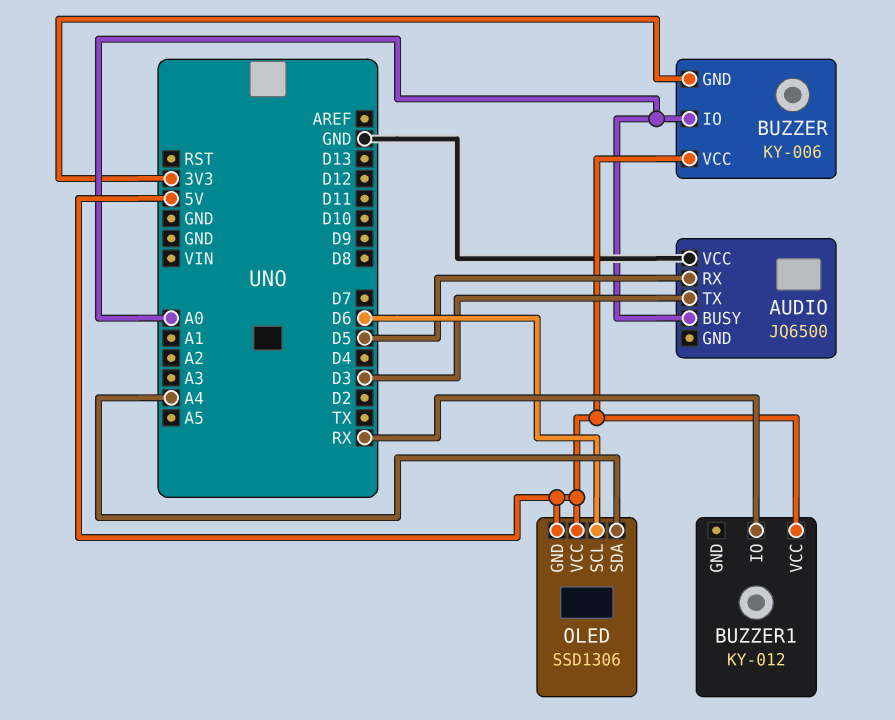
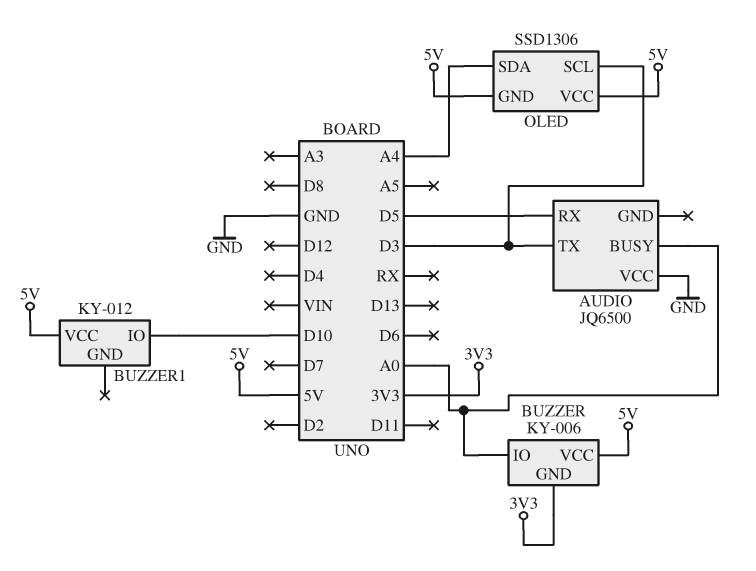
BUZZER1 pin IO: RX -> D10
OLED pin SCL: D6 -> D3

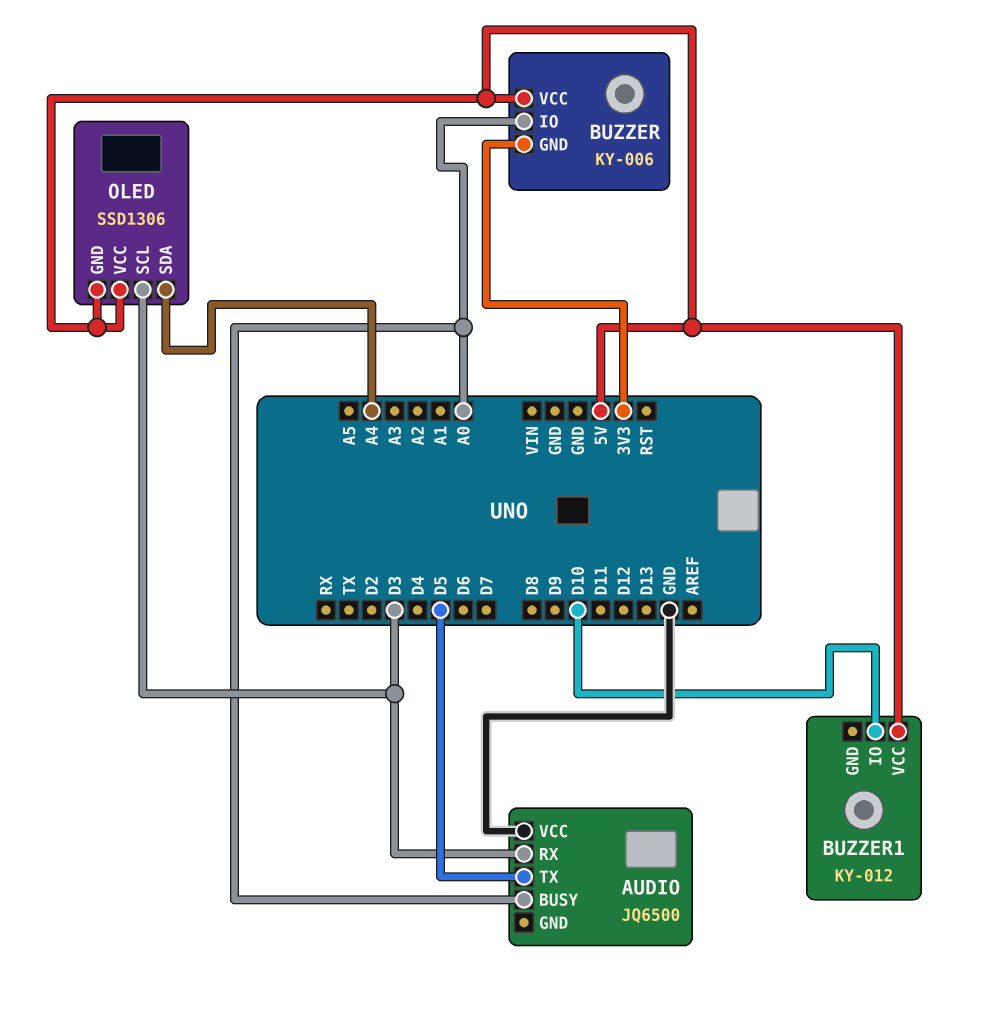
AUDIO pin RX: D5 -> D3
AUDIO pin TX: D3 -> D5

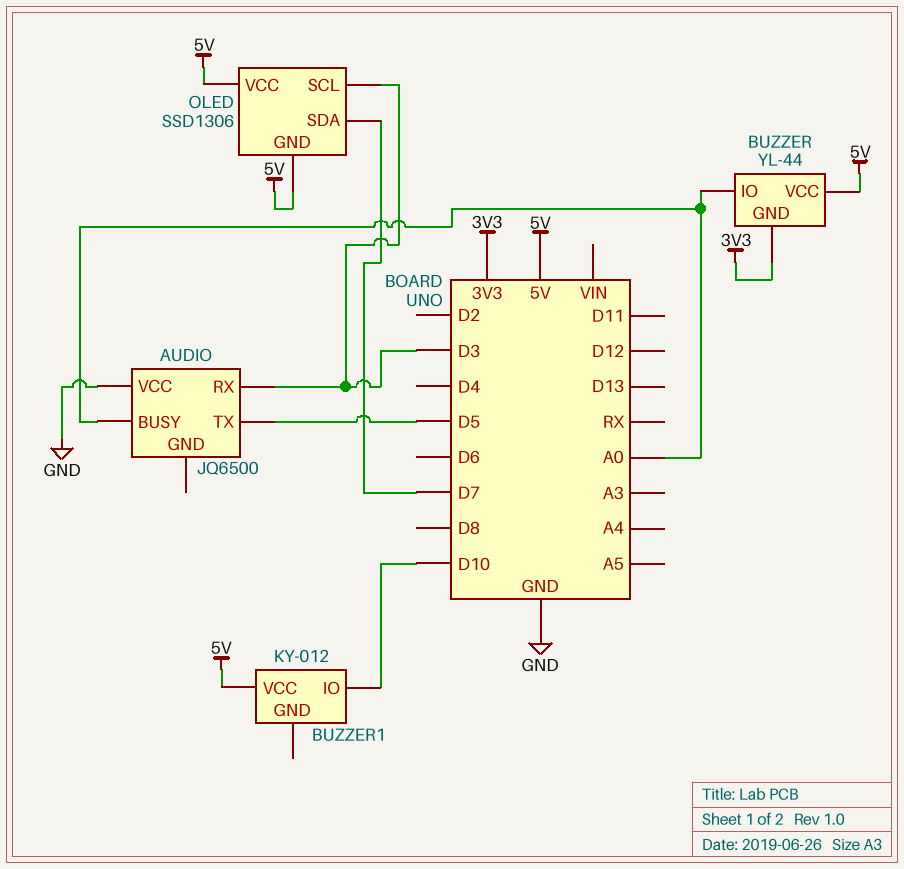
BUZZER: KY-006 -> YL-44
OLED pin SDA: A4 -> D7

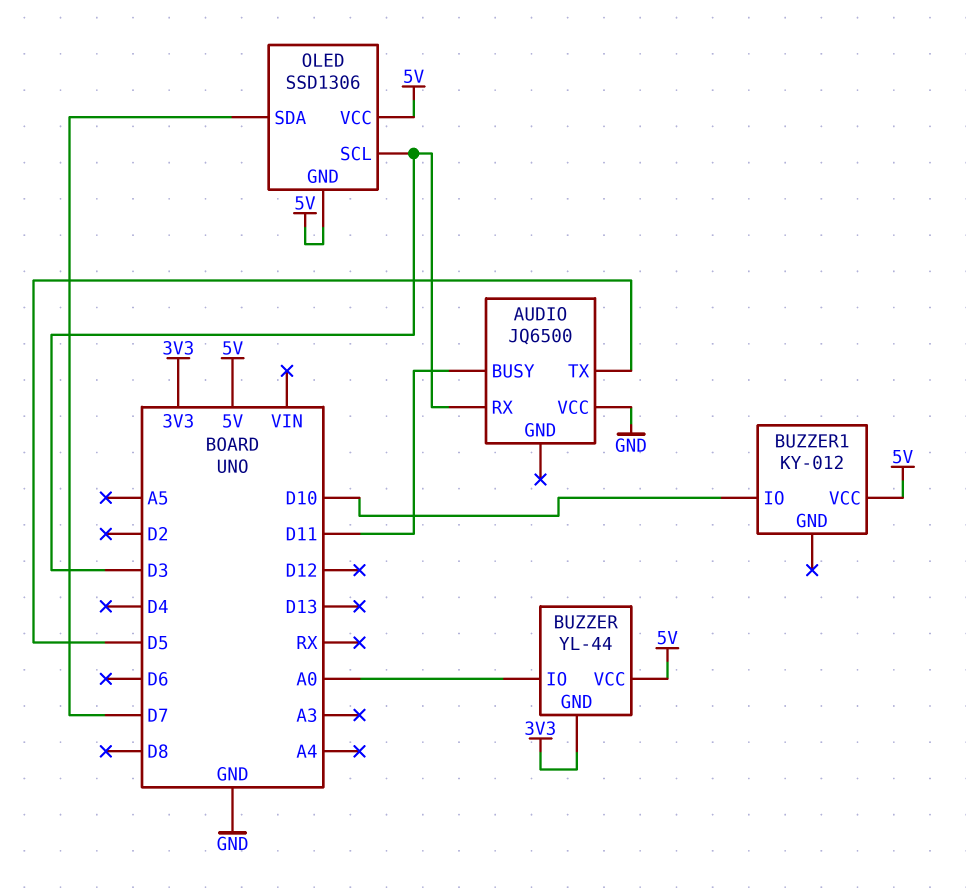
AUDIO pin BUSY: A0 -> D11

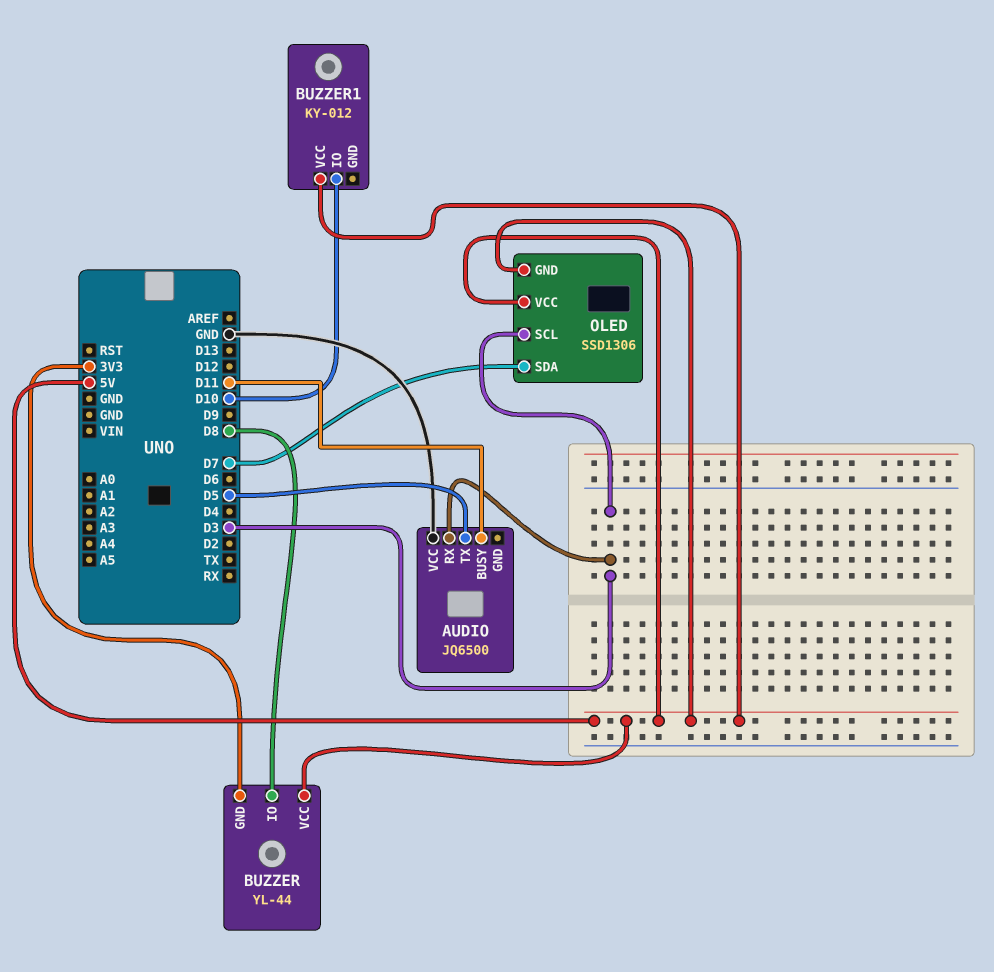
BUZZER pin IO: A0 -> D8

